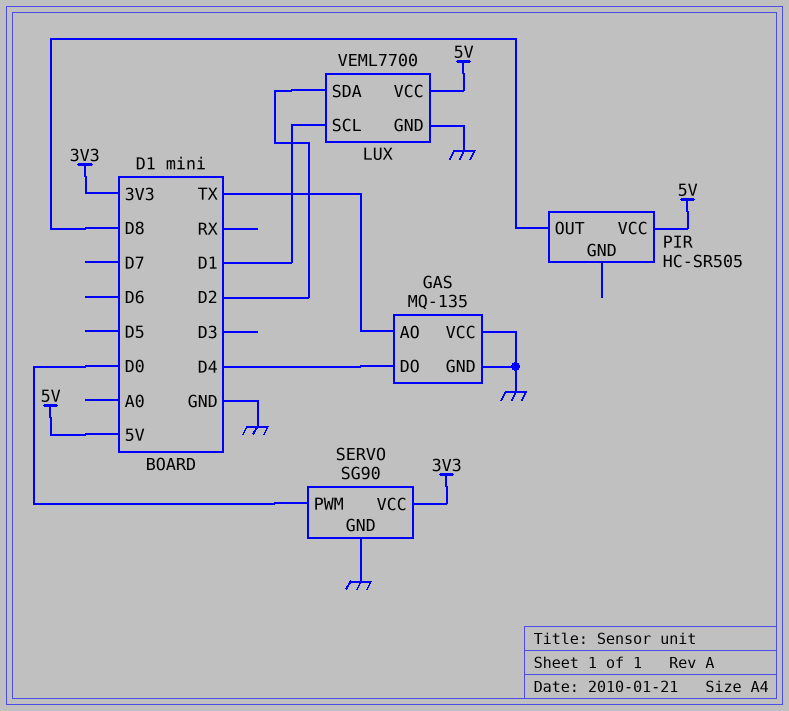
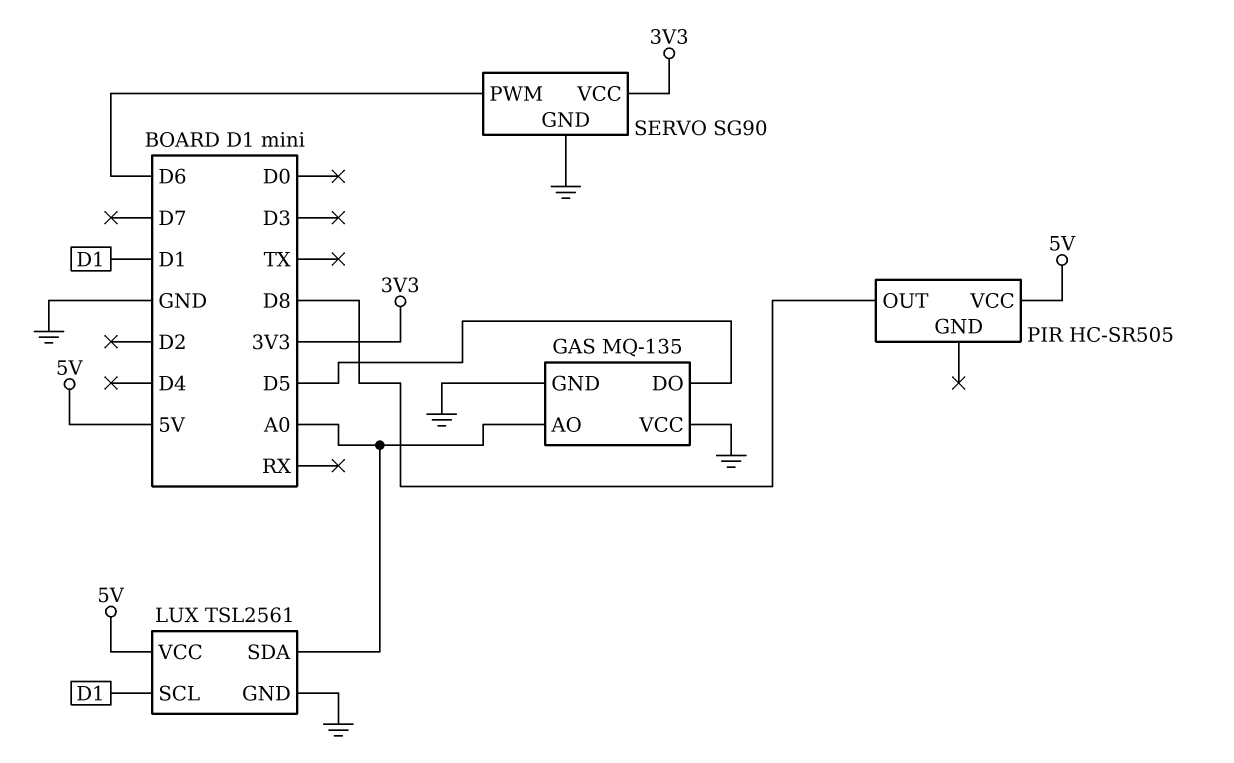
GAS pin AO: TX -> A0
GAS pin DO: D4 -> D5
LUX: VEML7700 -> TSL2561
LUX pin SDA: D2 -> A0
SERVO pin PWM: D0 -> D6

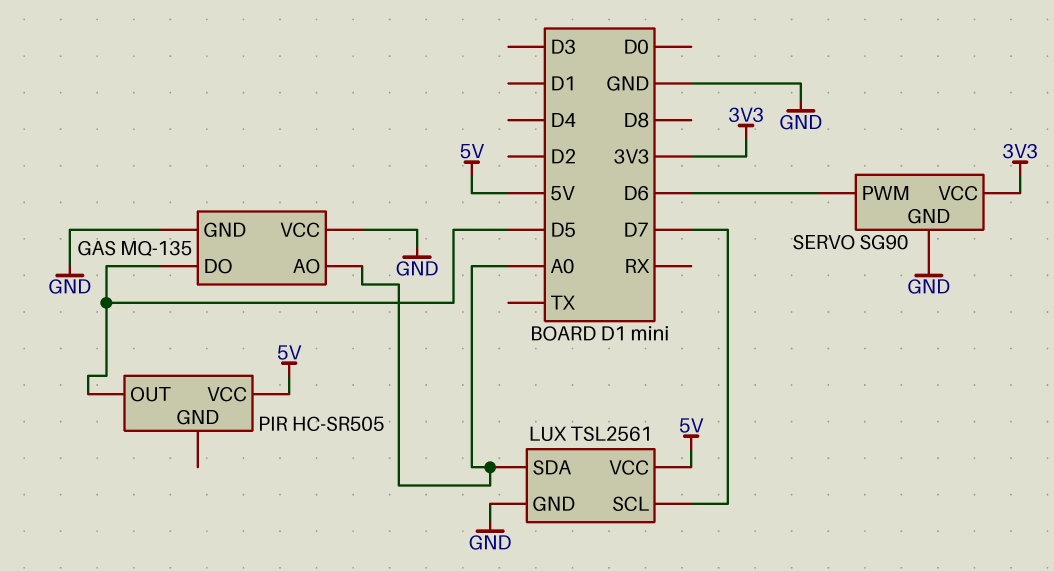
LUX pin SCL: D1 -> D7
PIR pin OUT: D8 -> D5

